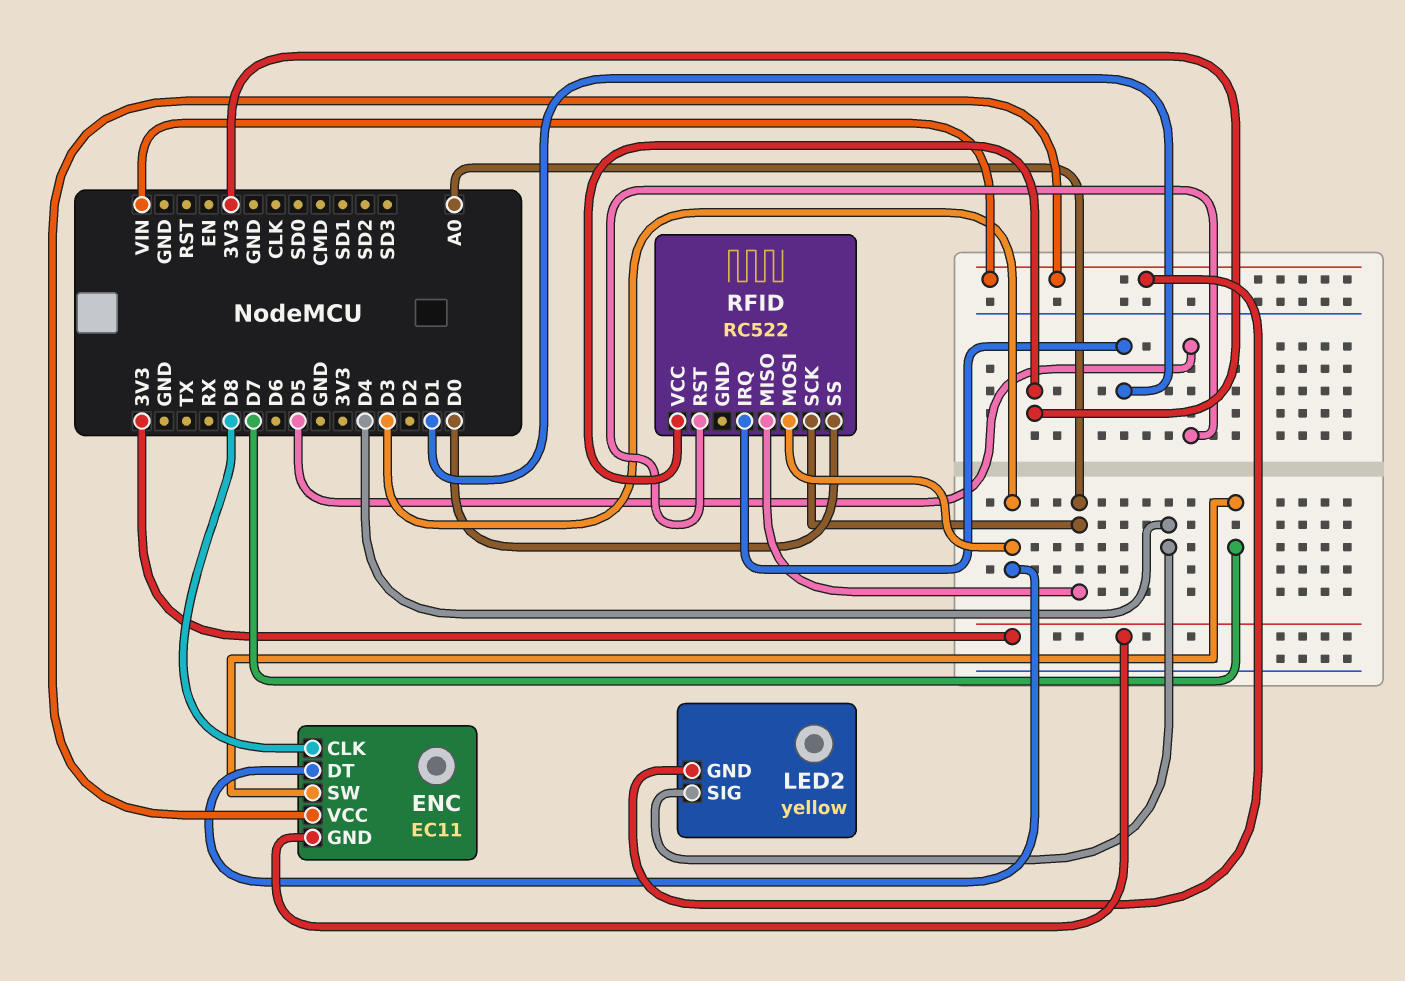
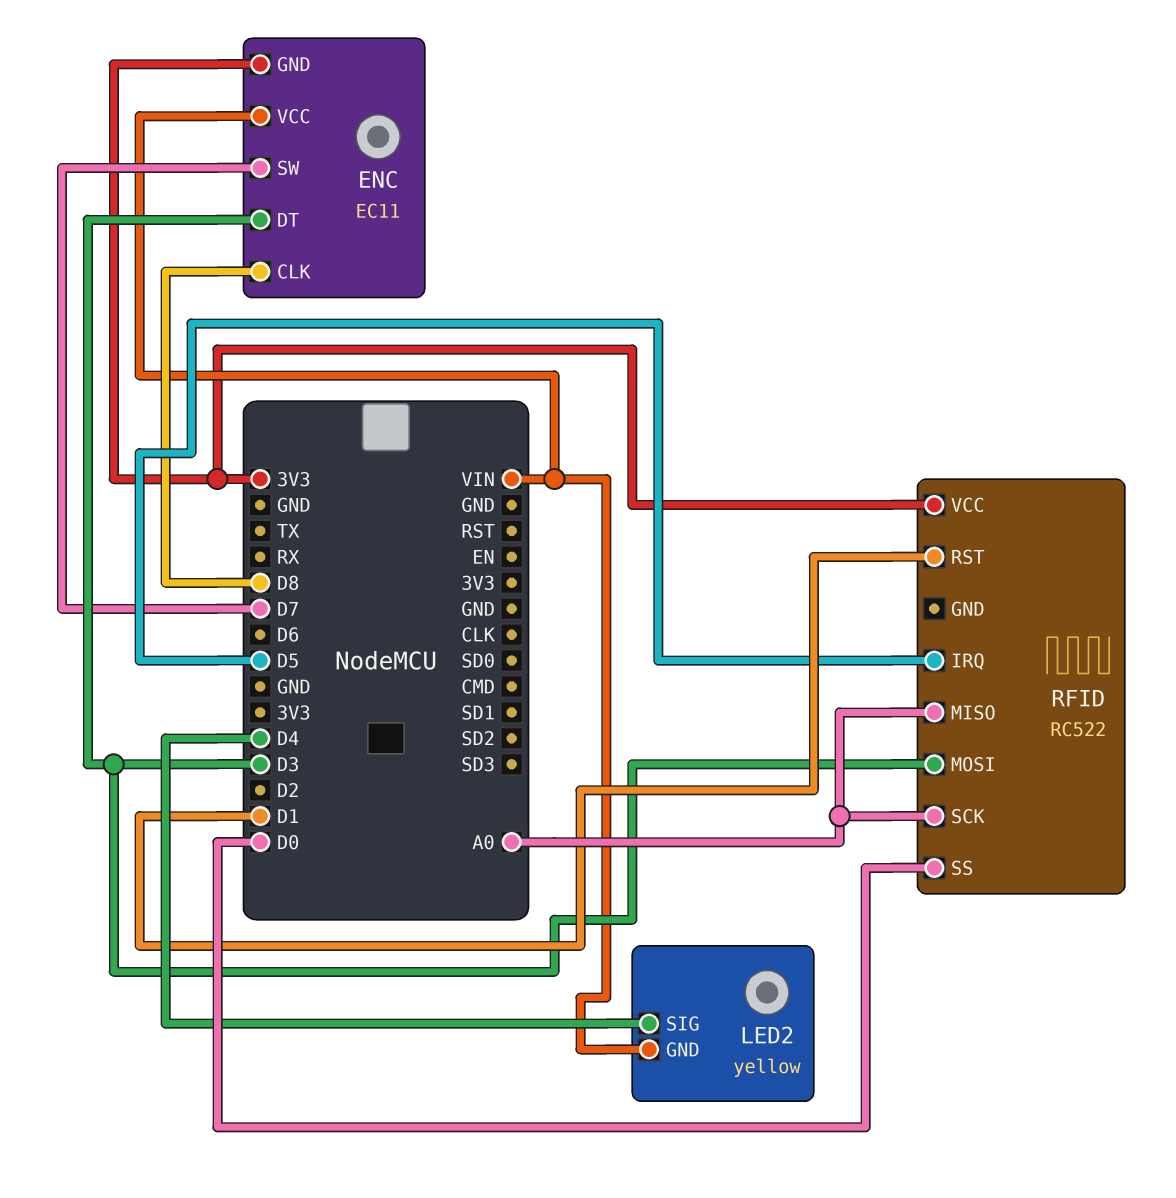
RFID pin IRQ: D1 -> D5
RFID pin RST: D5 -> D1

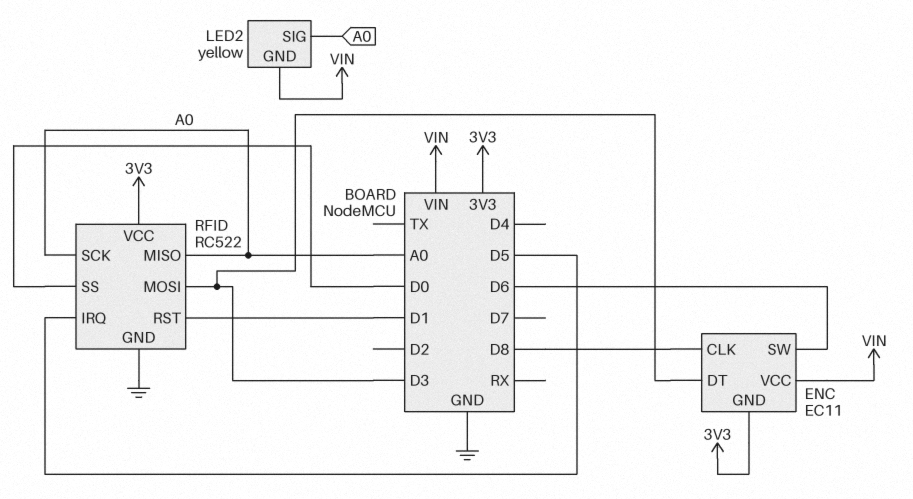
ENC pin SW: D7 -> D6
LED2 pin SIG: D4 -> A0
RFID pin GND: none -> GND

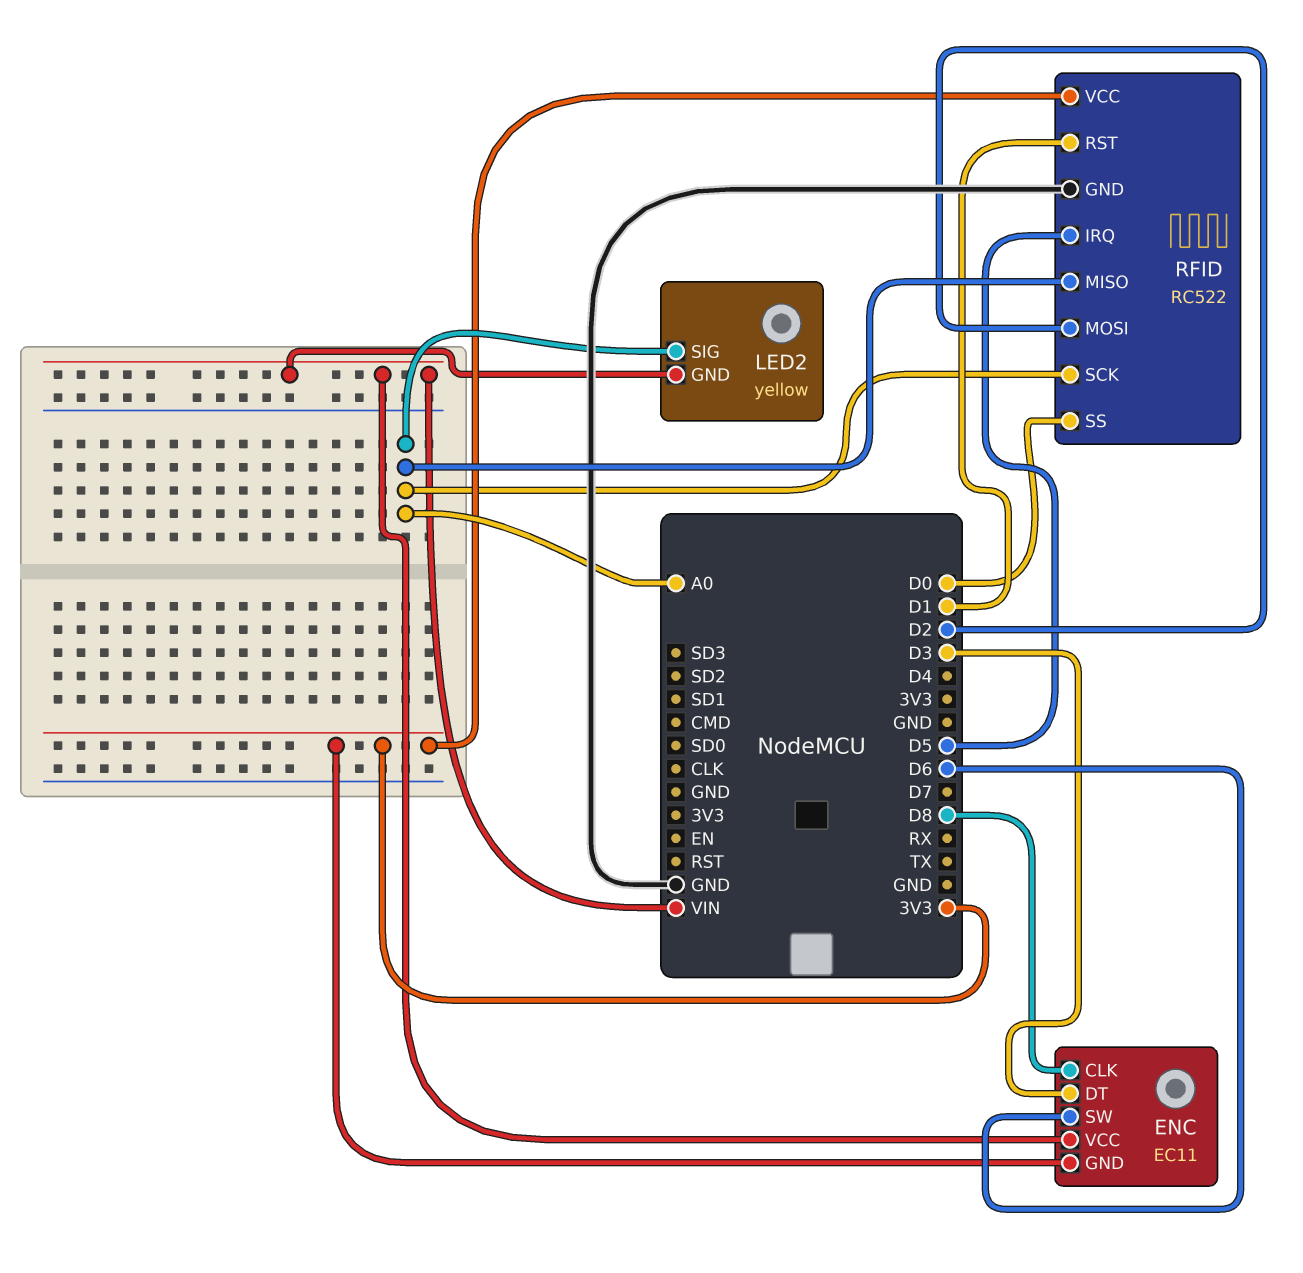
RFID pin MOSI: D3 -> D2

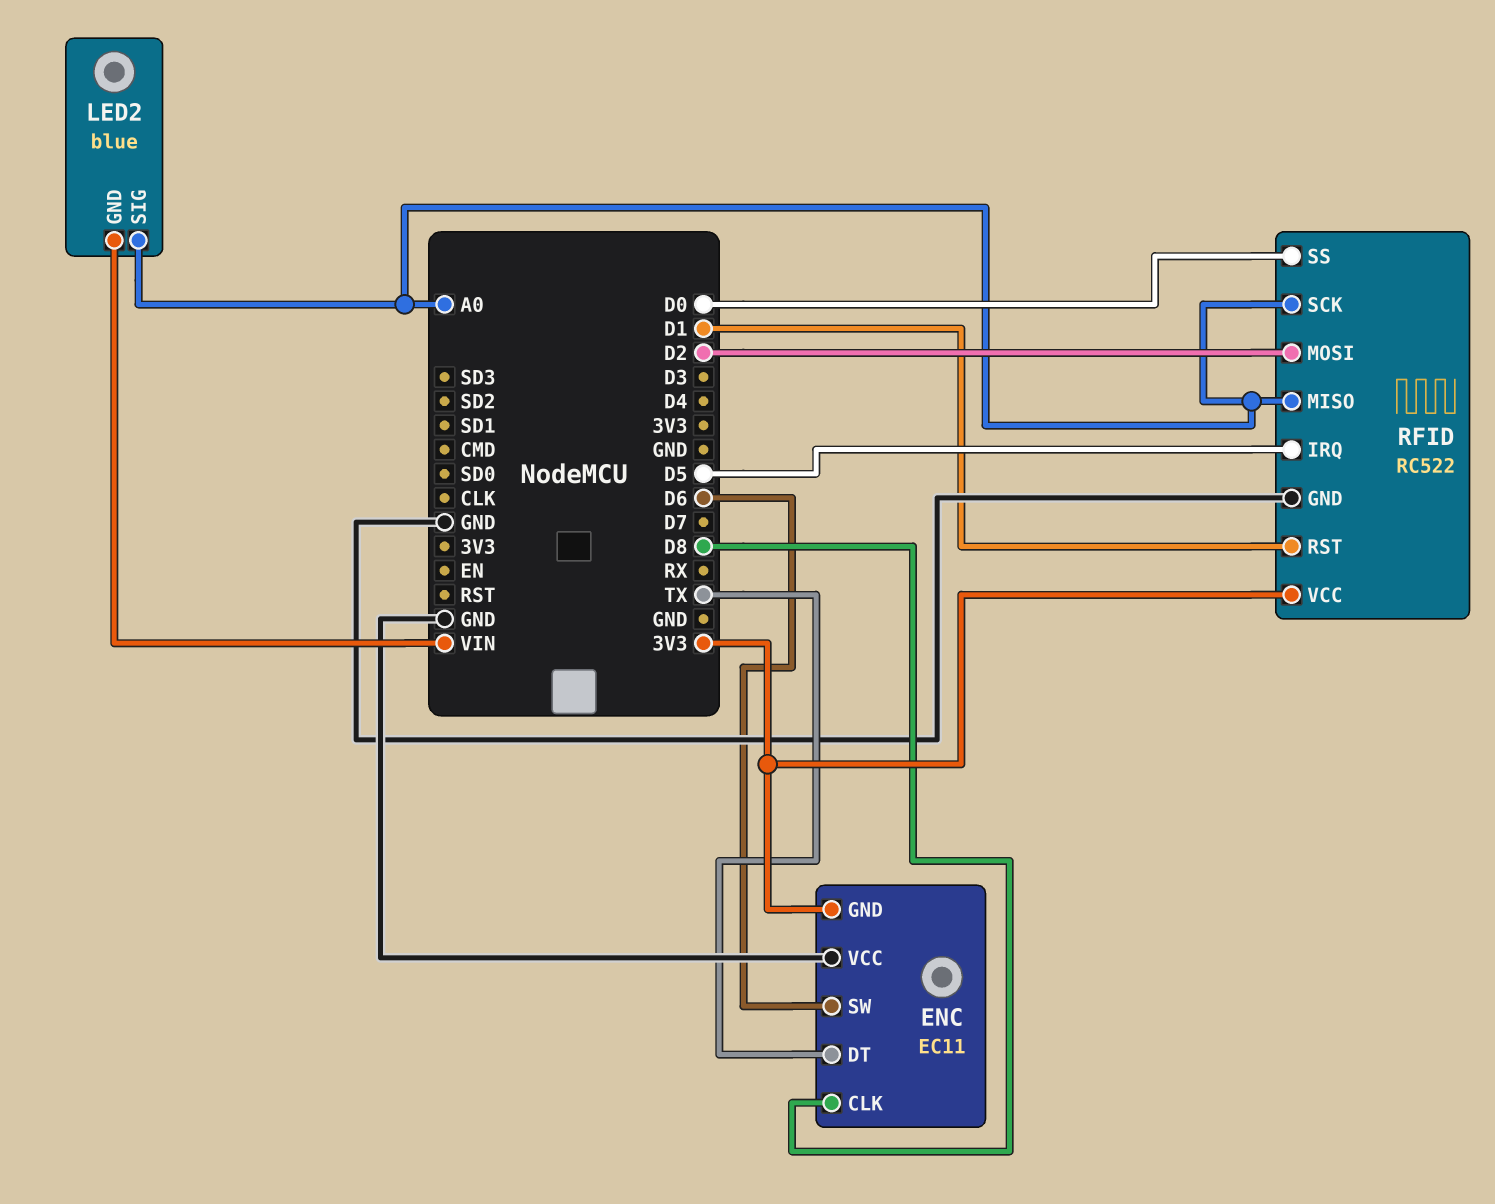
ENC pin DT: D3 -> TX
ENC pin VCC: VIN -> GND
LED2: yellow -> blue

